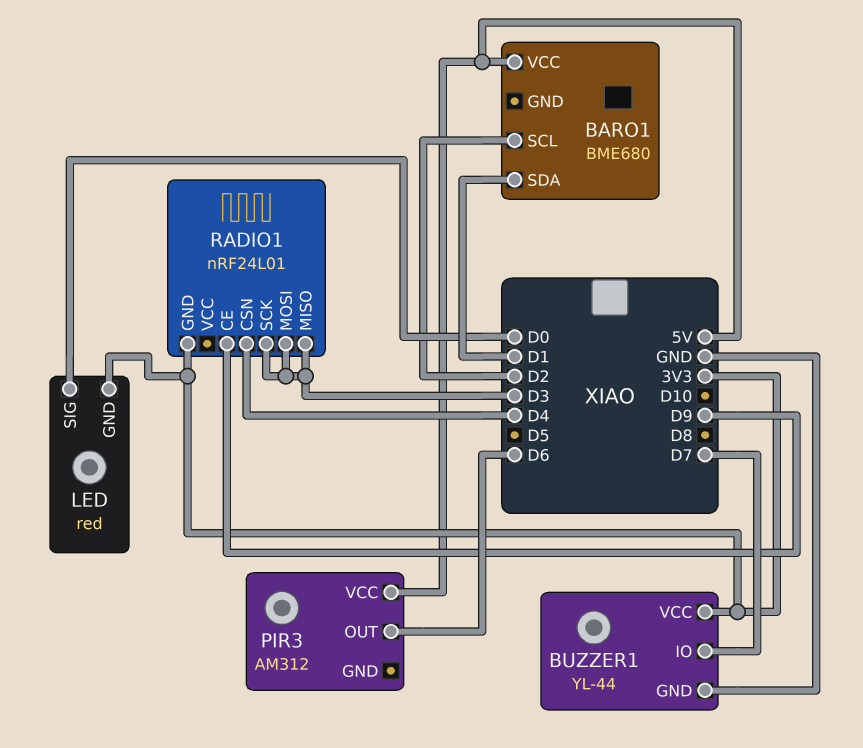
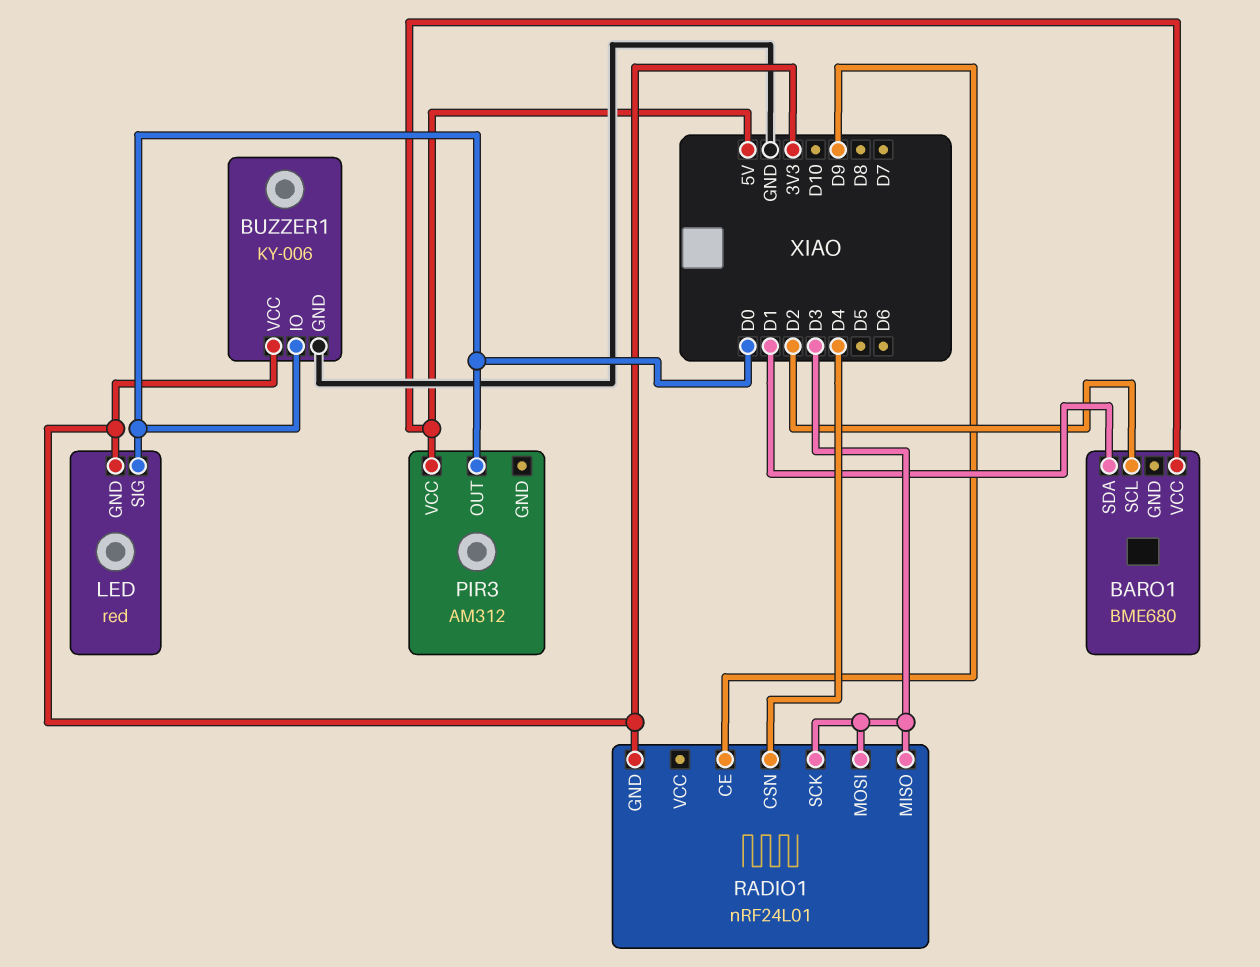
BUZZER1: YL-44 -> KY-006
BUZZER1 pin IO: D7 -> D0
PIR3 pin OUT: D6 -> D0

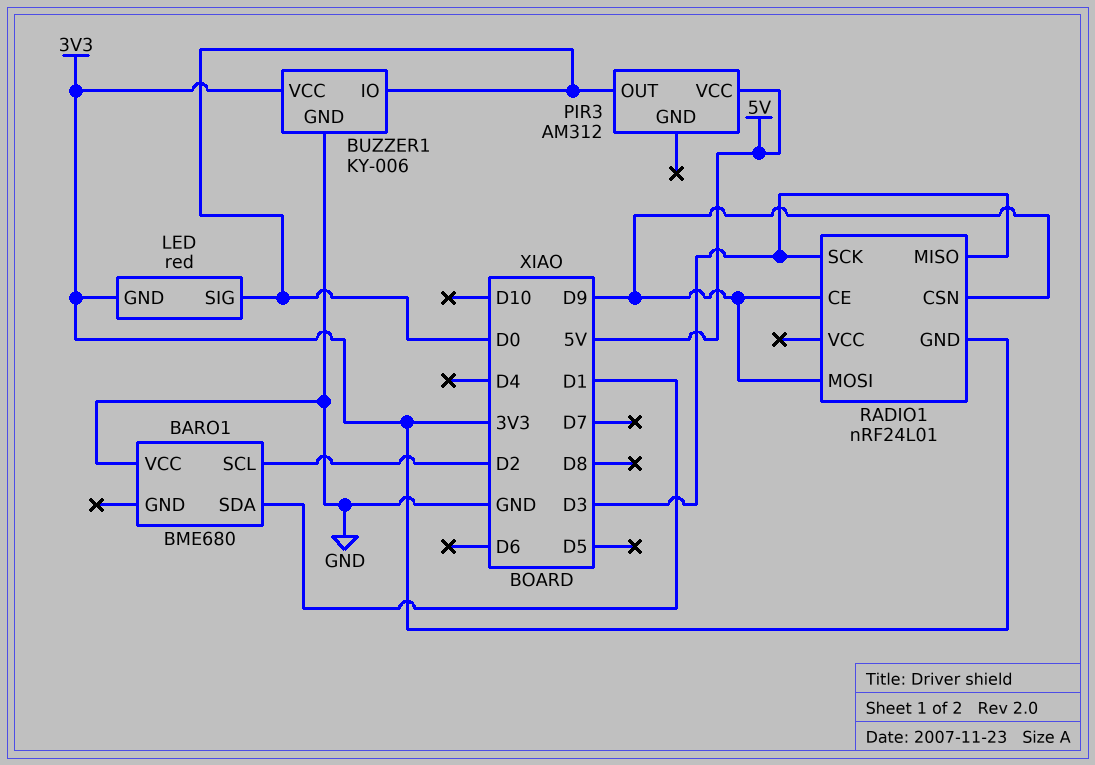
BARO1 pin VCC: 5V -> GND
RADIO1 pin CSN: D4 -> D9
RADIO1 pin MOSI: D3 -> D9

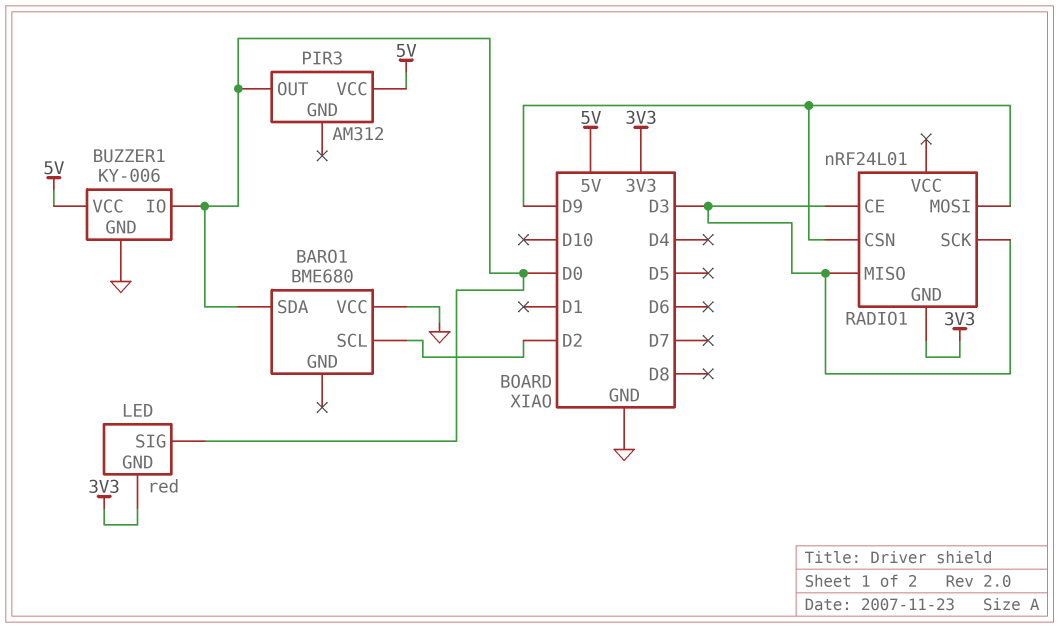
BARO1 pin SDA: D1 -> D0
BUZZER1 pin VCC: 3V3 -> 5V
RADIO1 pin CE: D9 -> D3

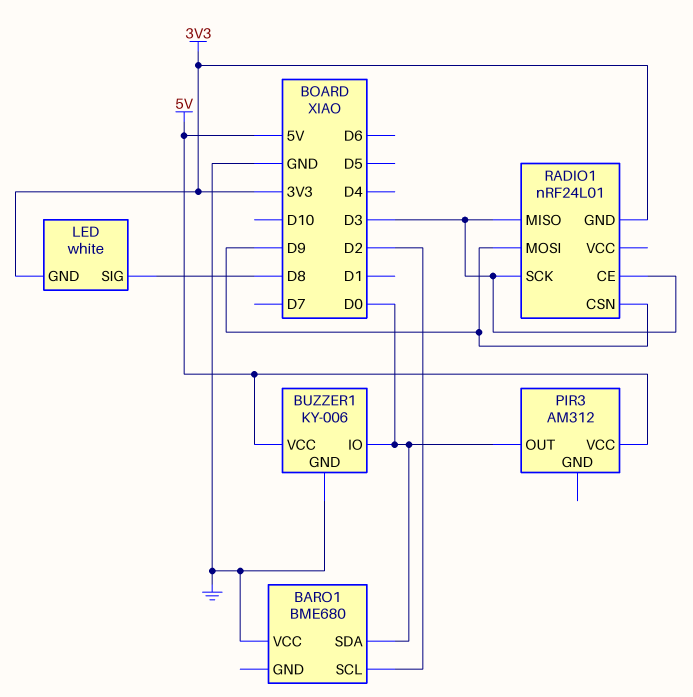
LED: red -> white
LED pin SIG: D0 -> D8

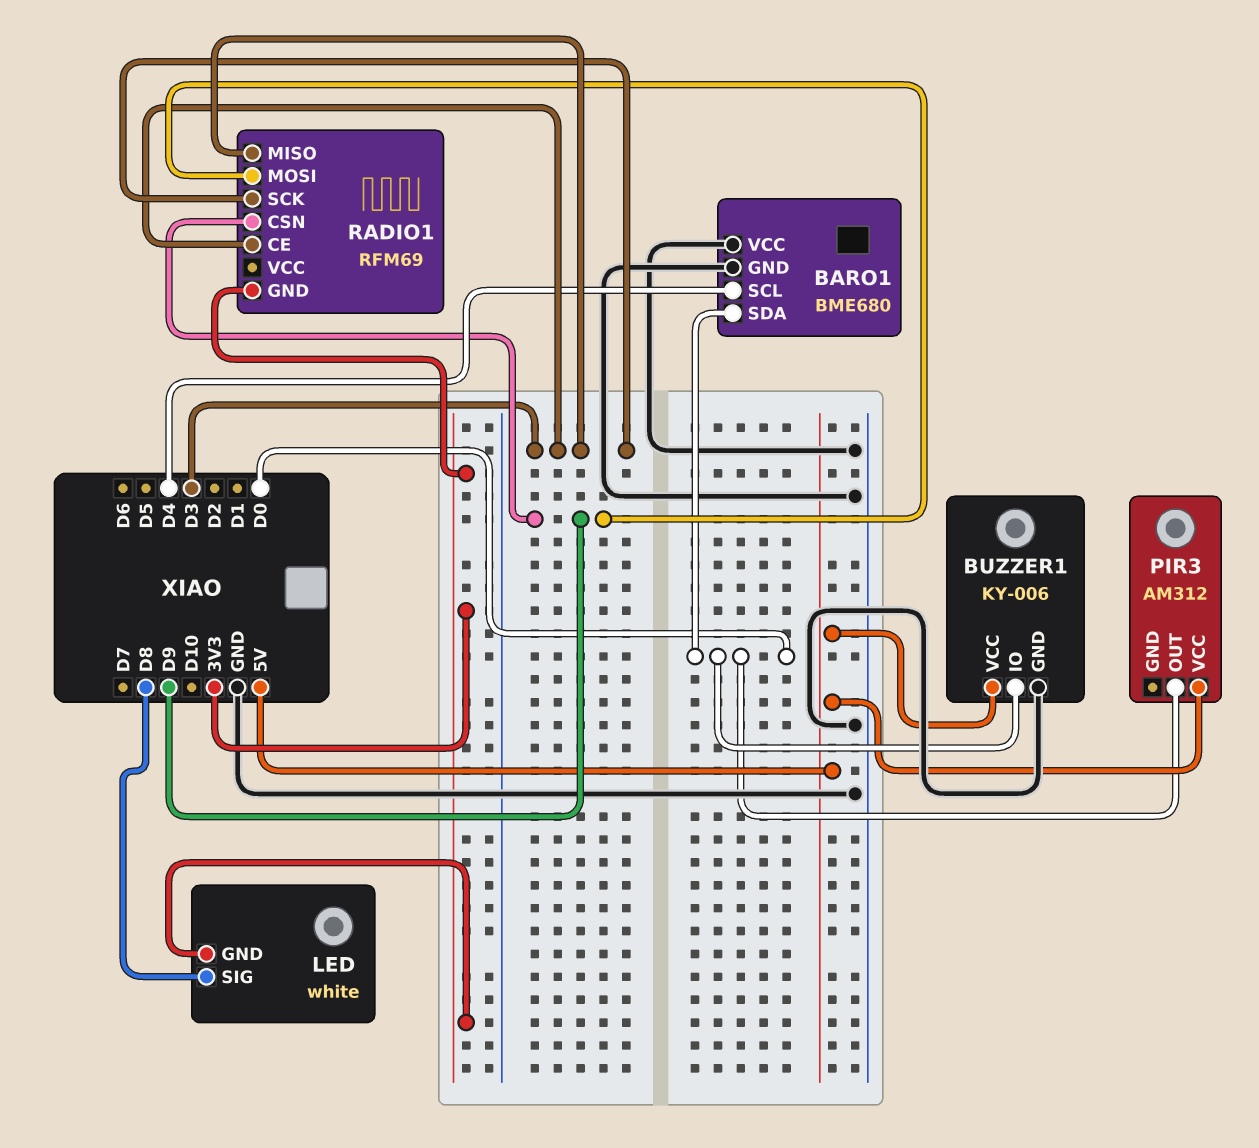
BARO1 pin GND: none -> GND
BARO1 pin SCL: D2 -> D4
RADIO1: nRF24L01 -> RFM69

